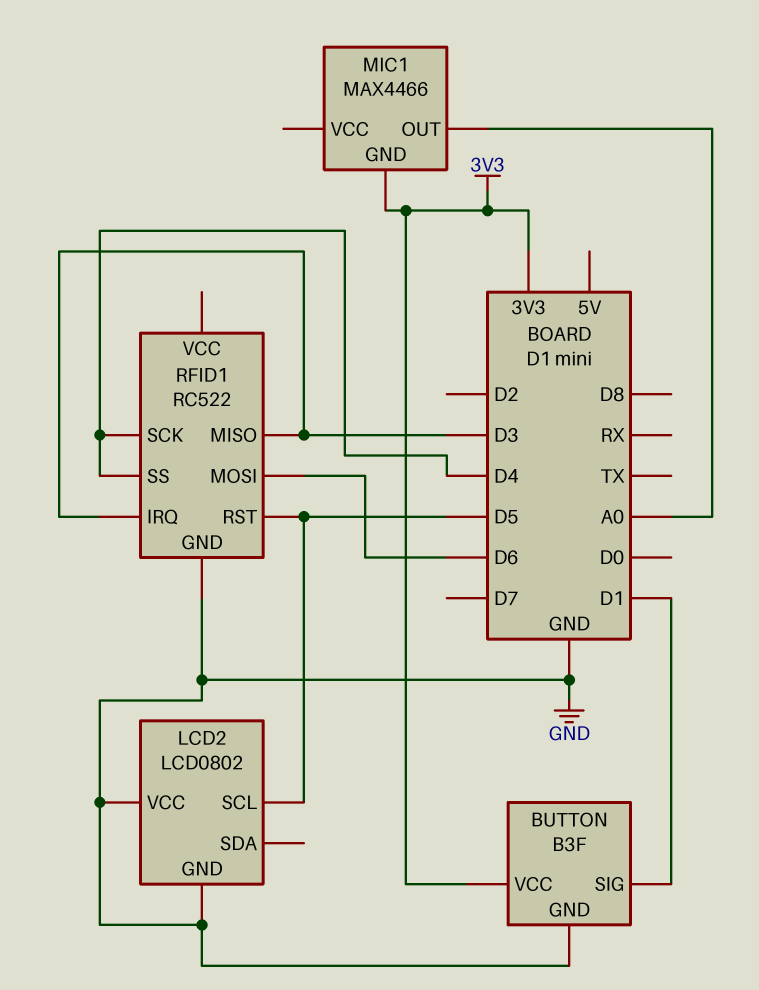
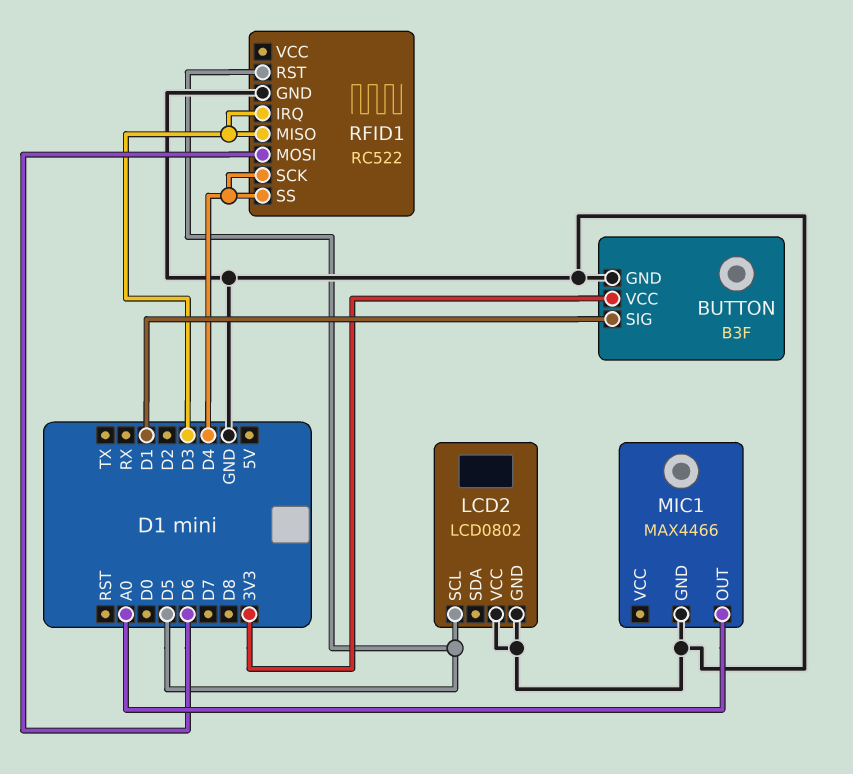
MIC1 pin GND: 3V3 -> GND

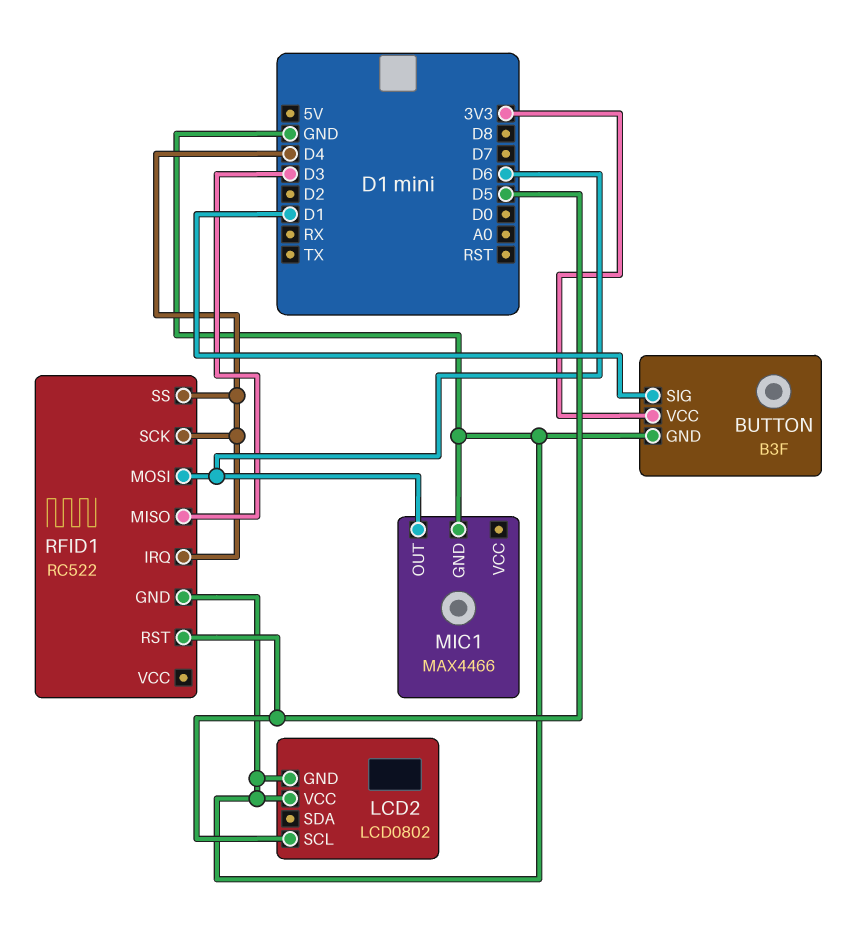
MIC1 pin OUT: A0 -> D6
RFID1 pin IRQ: D3 -> D4

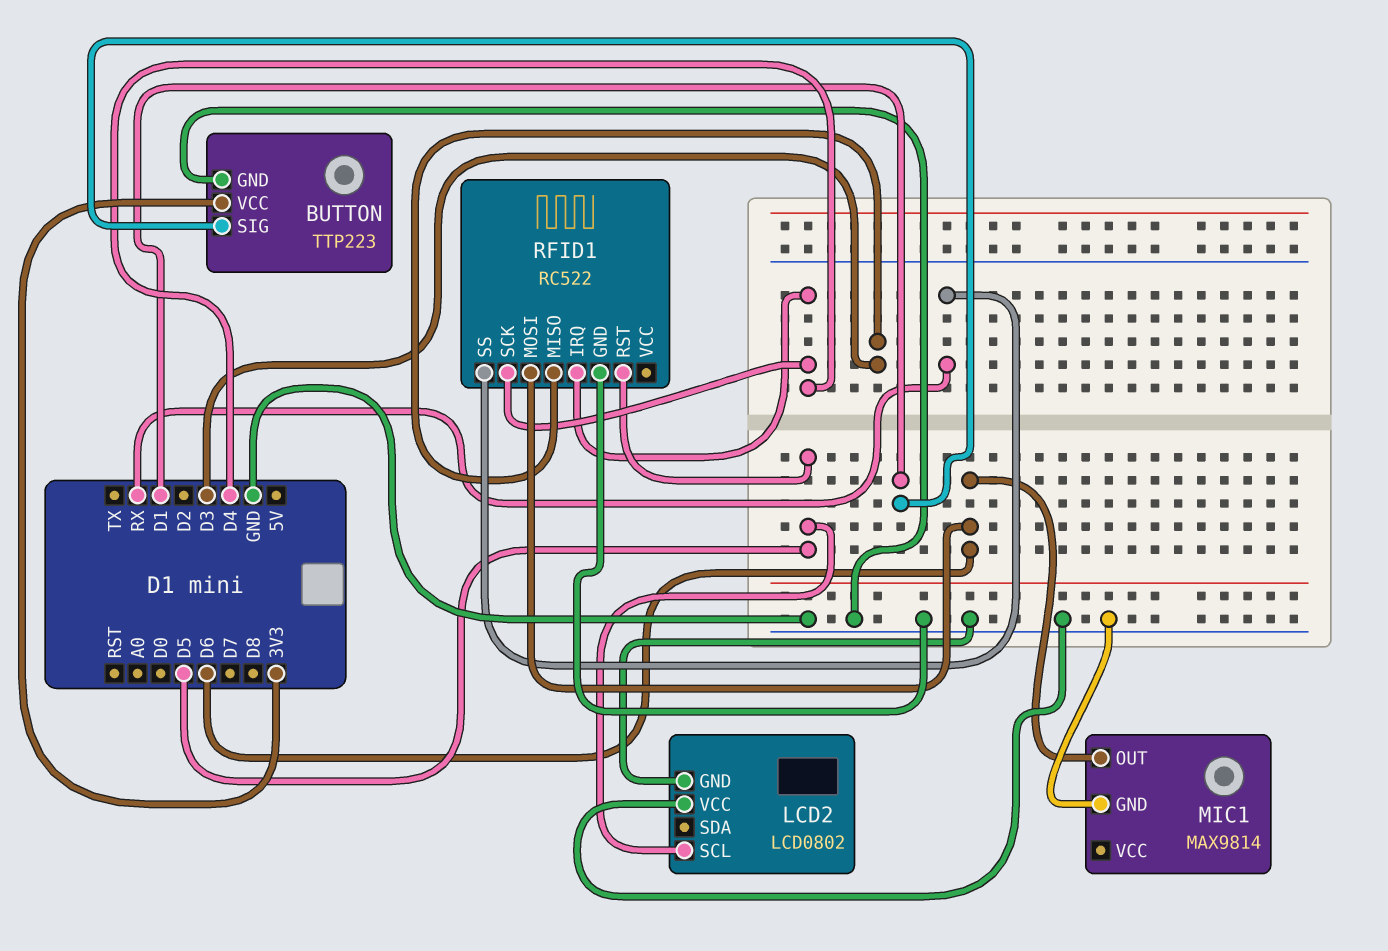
BUTTON: B3F -> TTP223
MIC1: MAX4466 -> MAX9814
RFID1 pin SS: D4 -> RX

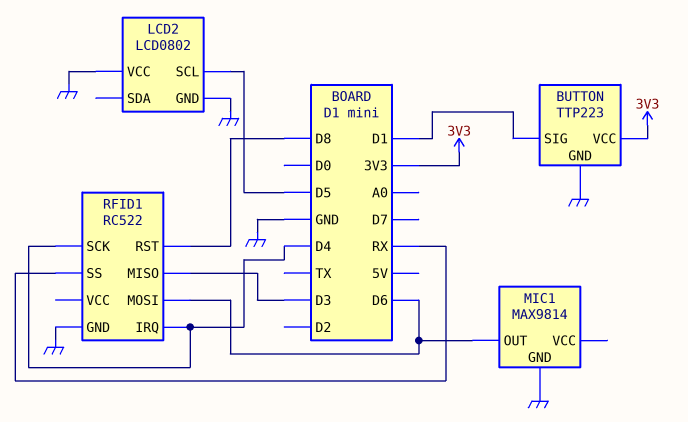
RFID1 pin RST: D5 -> D8

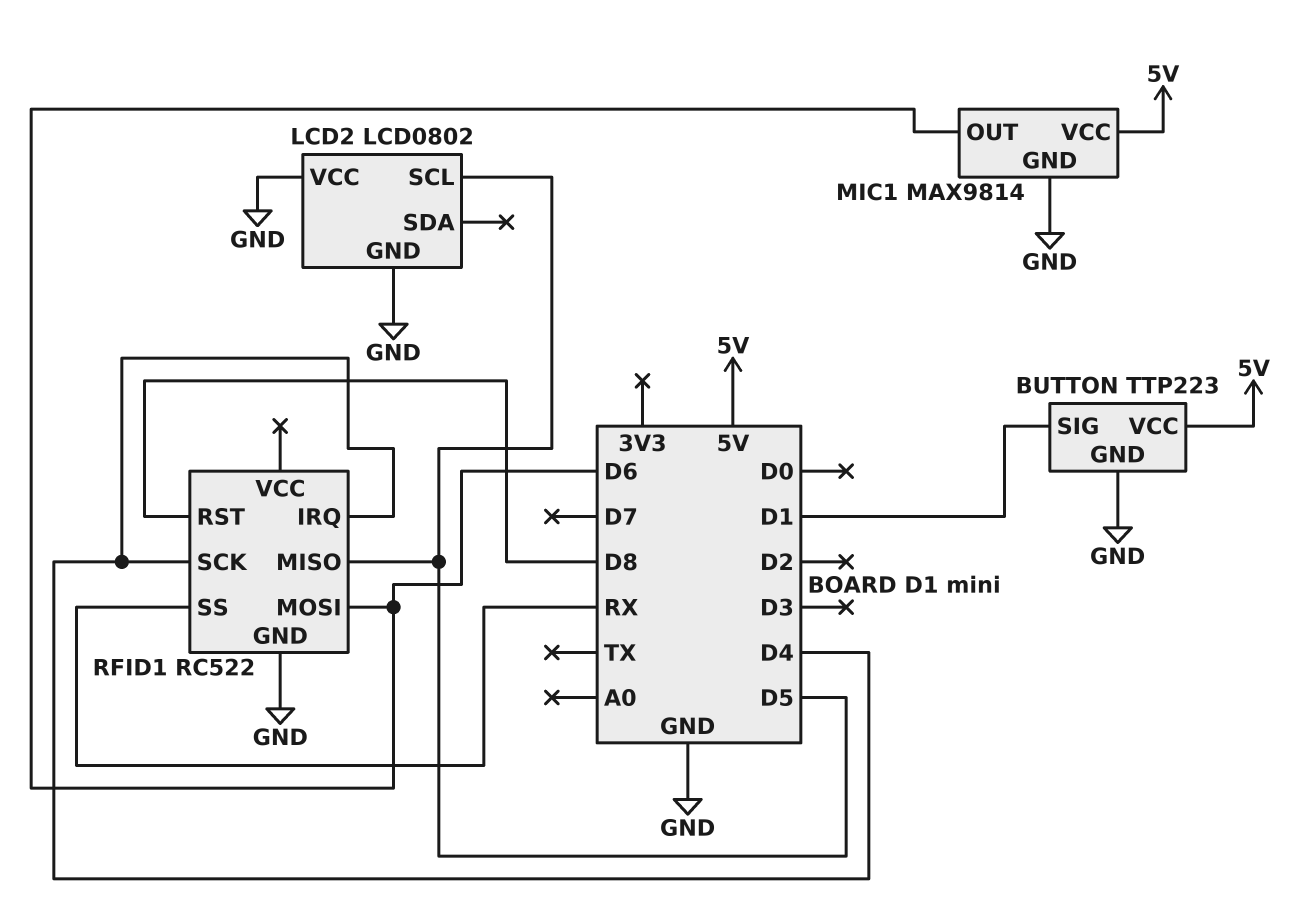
BUTTON pin VCC: 3V3 -> 5V
MIC1 pin VCC: none -> 5V
RFID1 pin MISO: D3 -> D5

